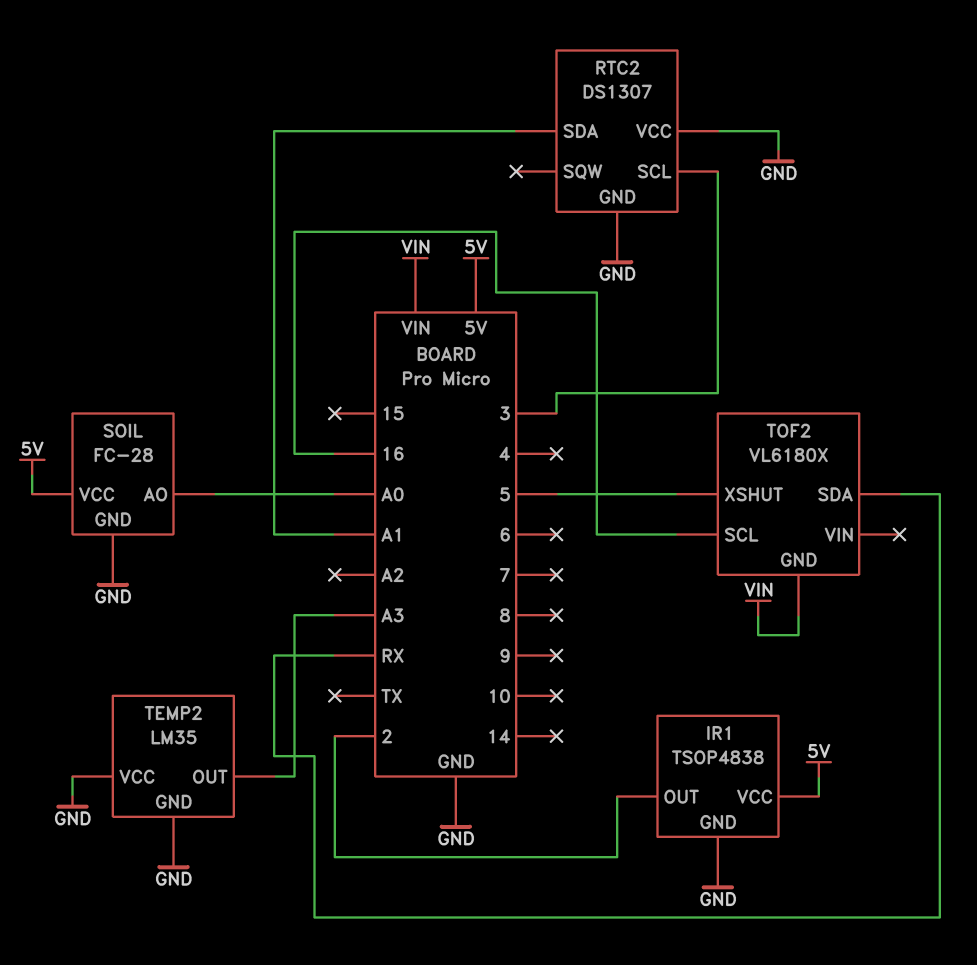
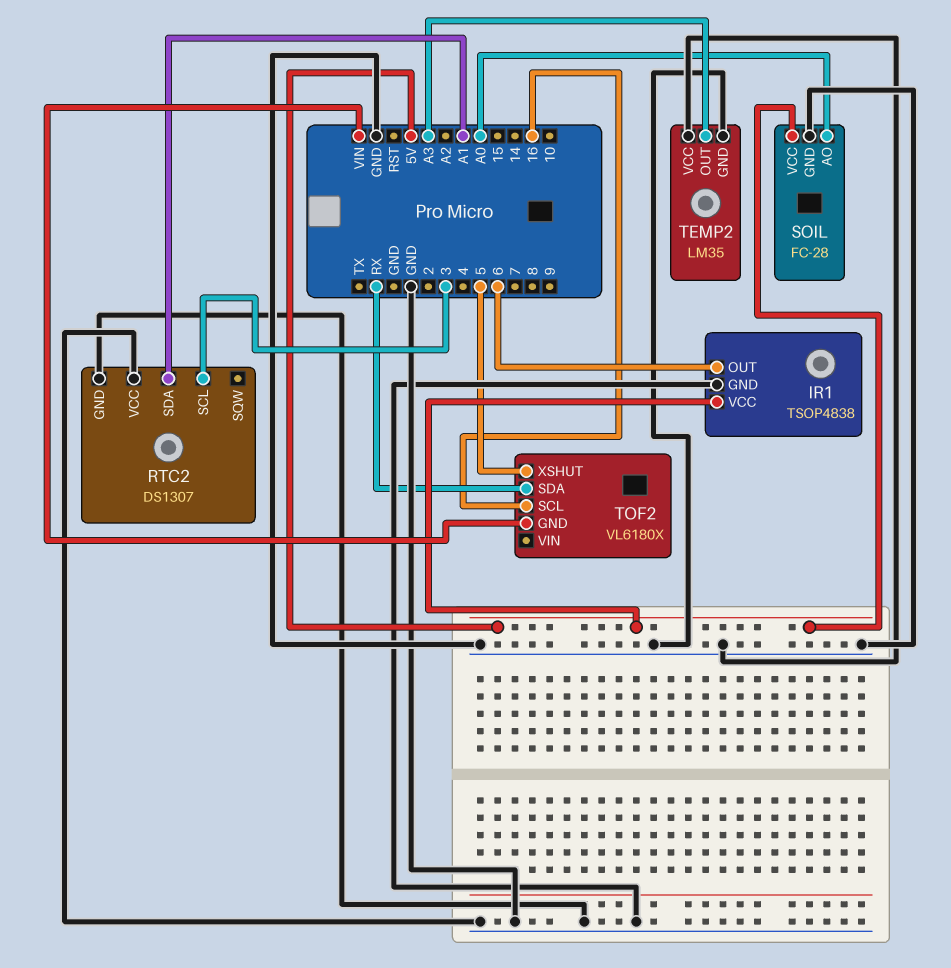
IR1 pin OUT: 2 -> 6

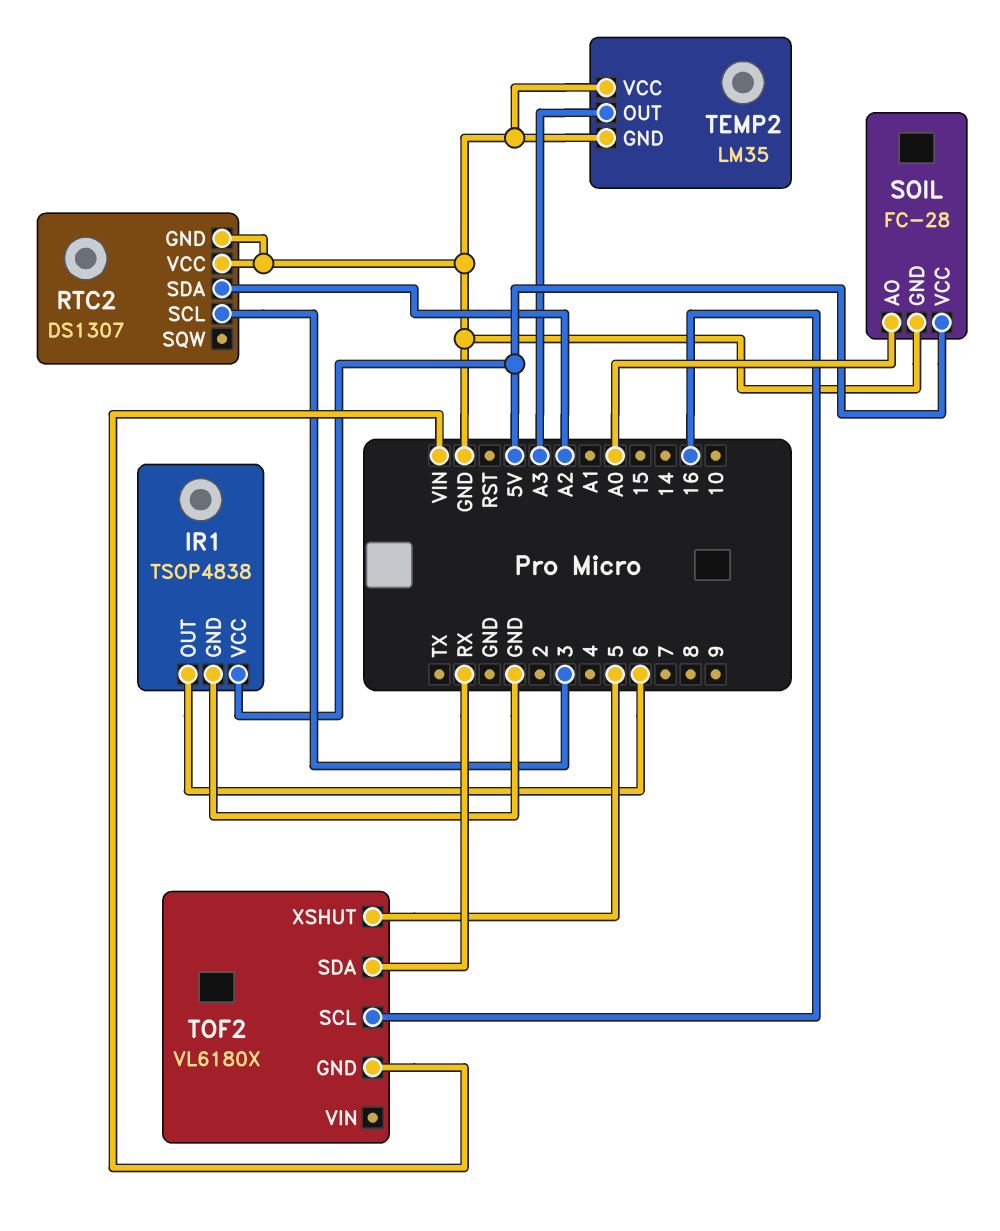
RTC2 pin SDA: A1 -> A2

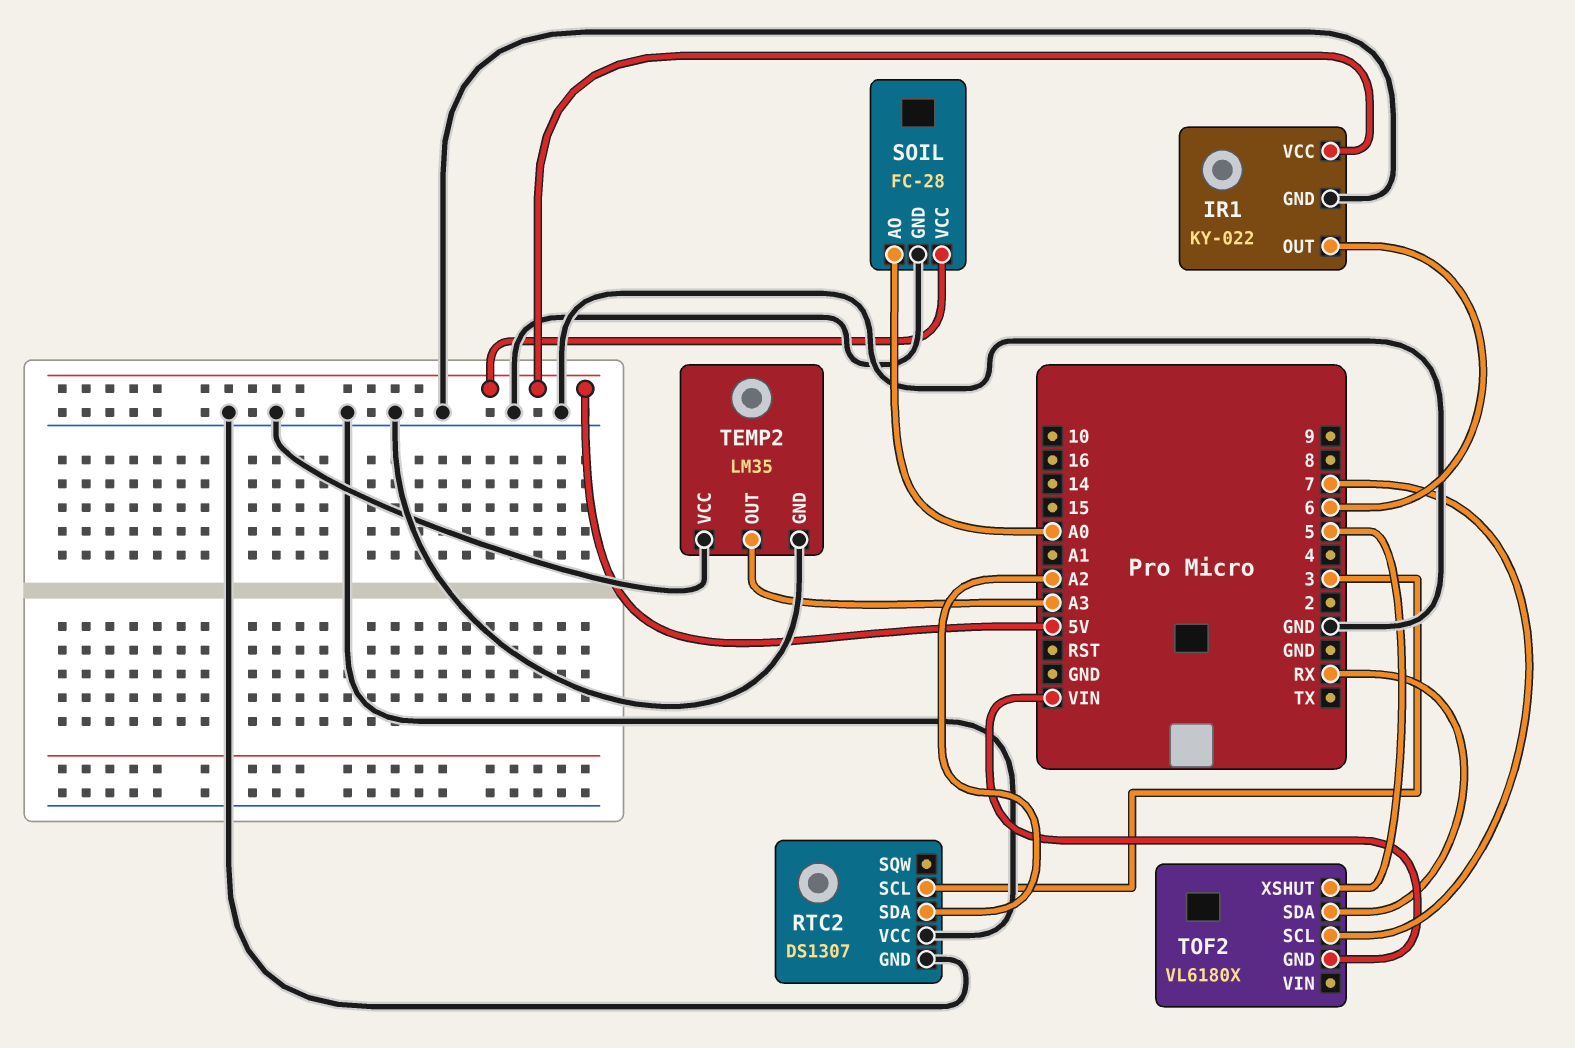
IR1: TSOP4838 -> KY-022
TOF2 pin SCL: 16 -> 7

